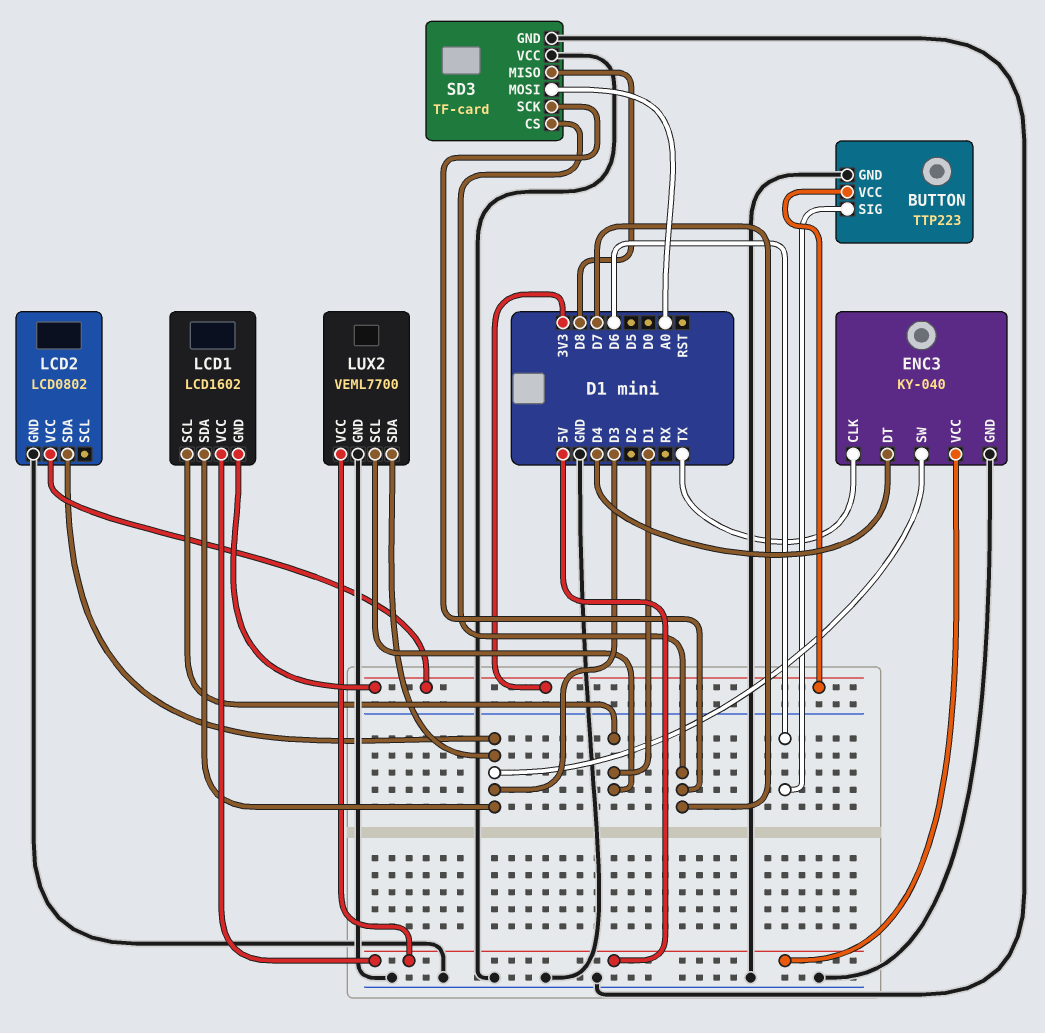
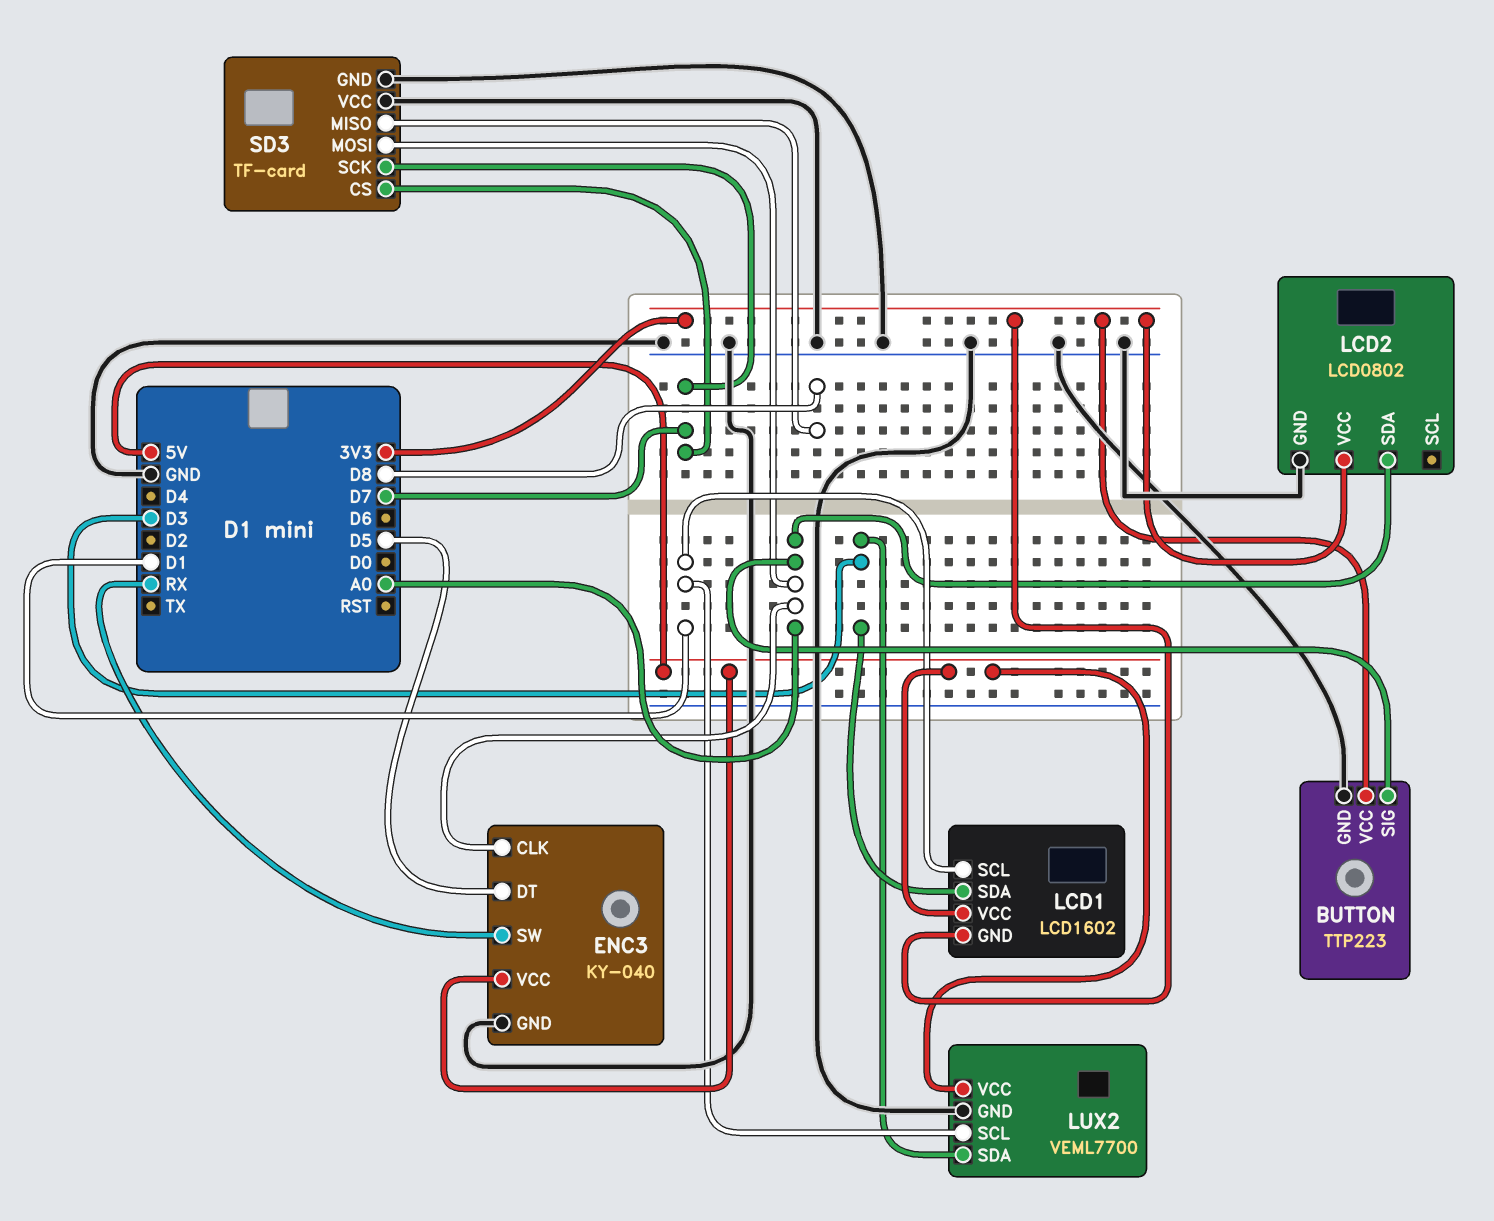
BUTTON pin SIG: D6 -> A0
ENC3 pin CLK: TX -> A0
ENC3 pin DT: D4 -> D5
ENC3 pin SW: D3 -> RX
LCD2 pin SDA: D3 -> A0

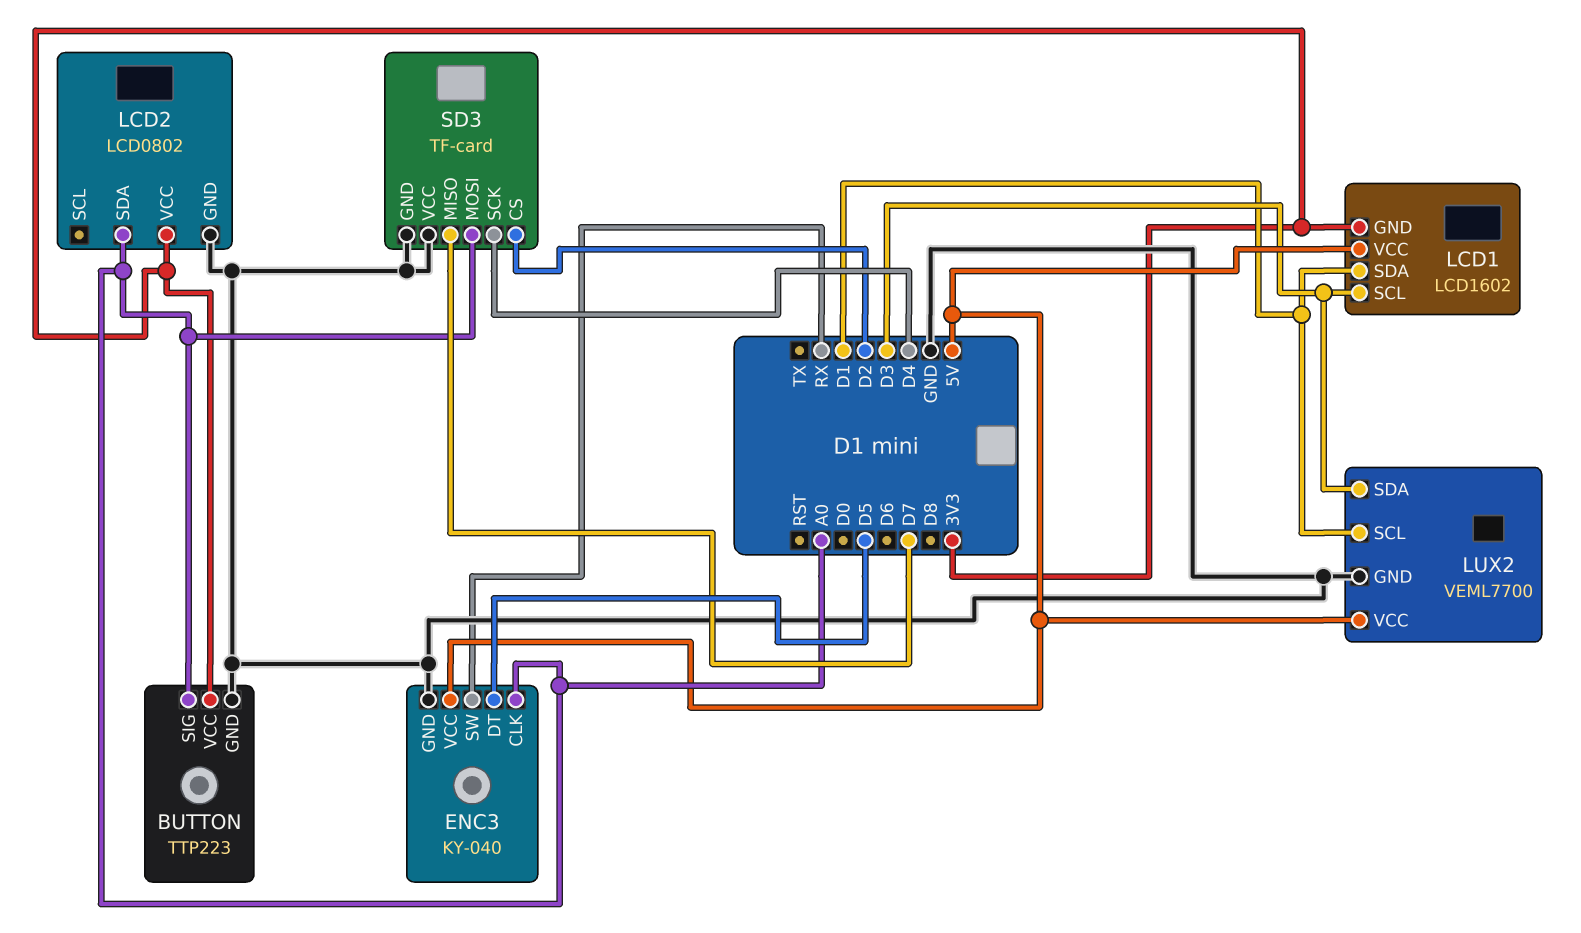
LCD1 pin SCL: D1 -> D3
LCD1 pin SDA: D3 -> D1
SD3 pin CS: D7 -> D2
SD3 pin MISO: D8 -> D7
SD3 pin SCK: D7 -> D4

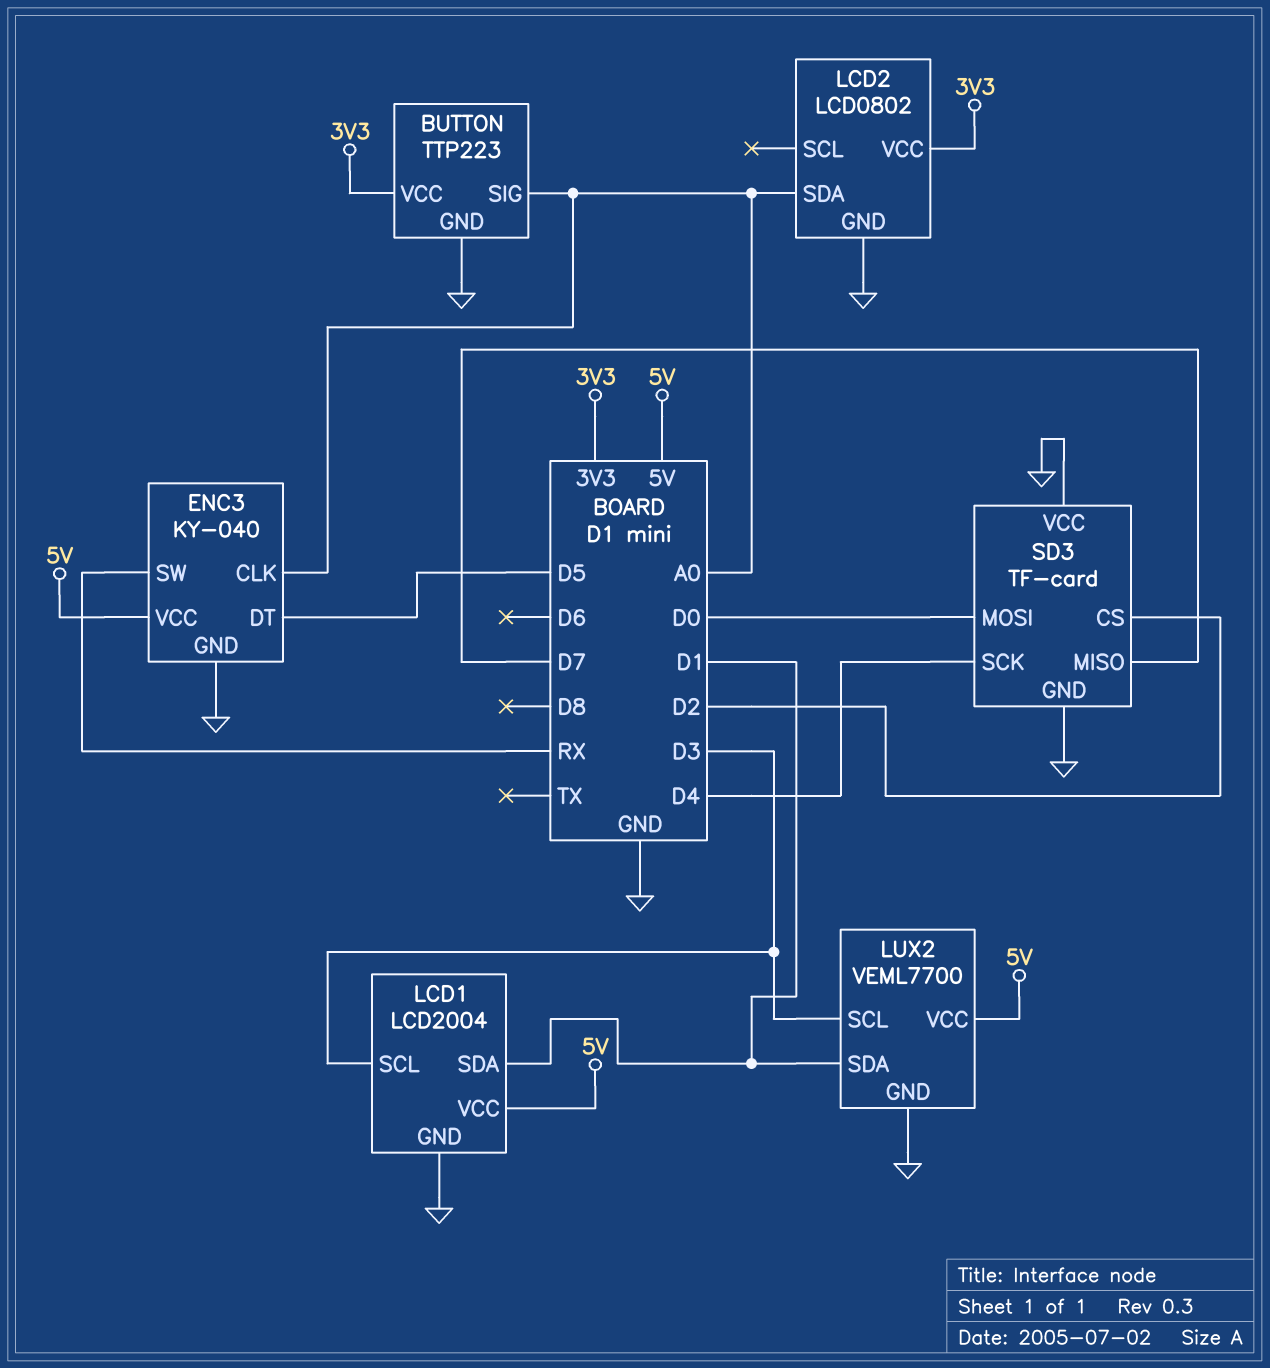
LCD1: LCD1602 -> LCD2004
LCD1 pin GND: 3V3 -> GND
LUX2 pin SCL: D1 -> D3
LUX2 pin SDA: D3 -> D1
SD3 pin MOSI: A0 -> D0

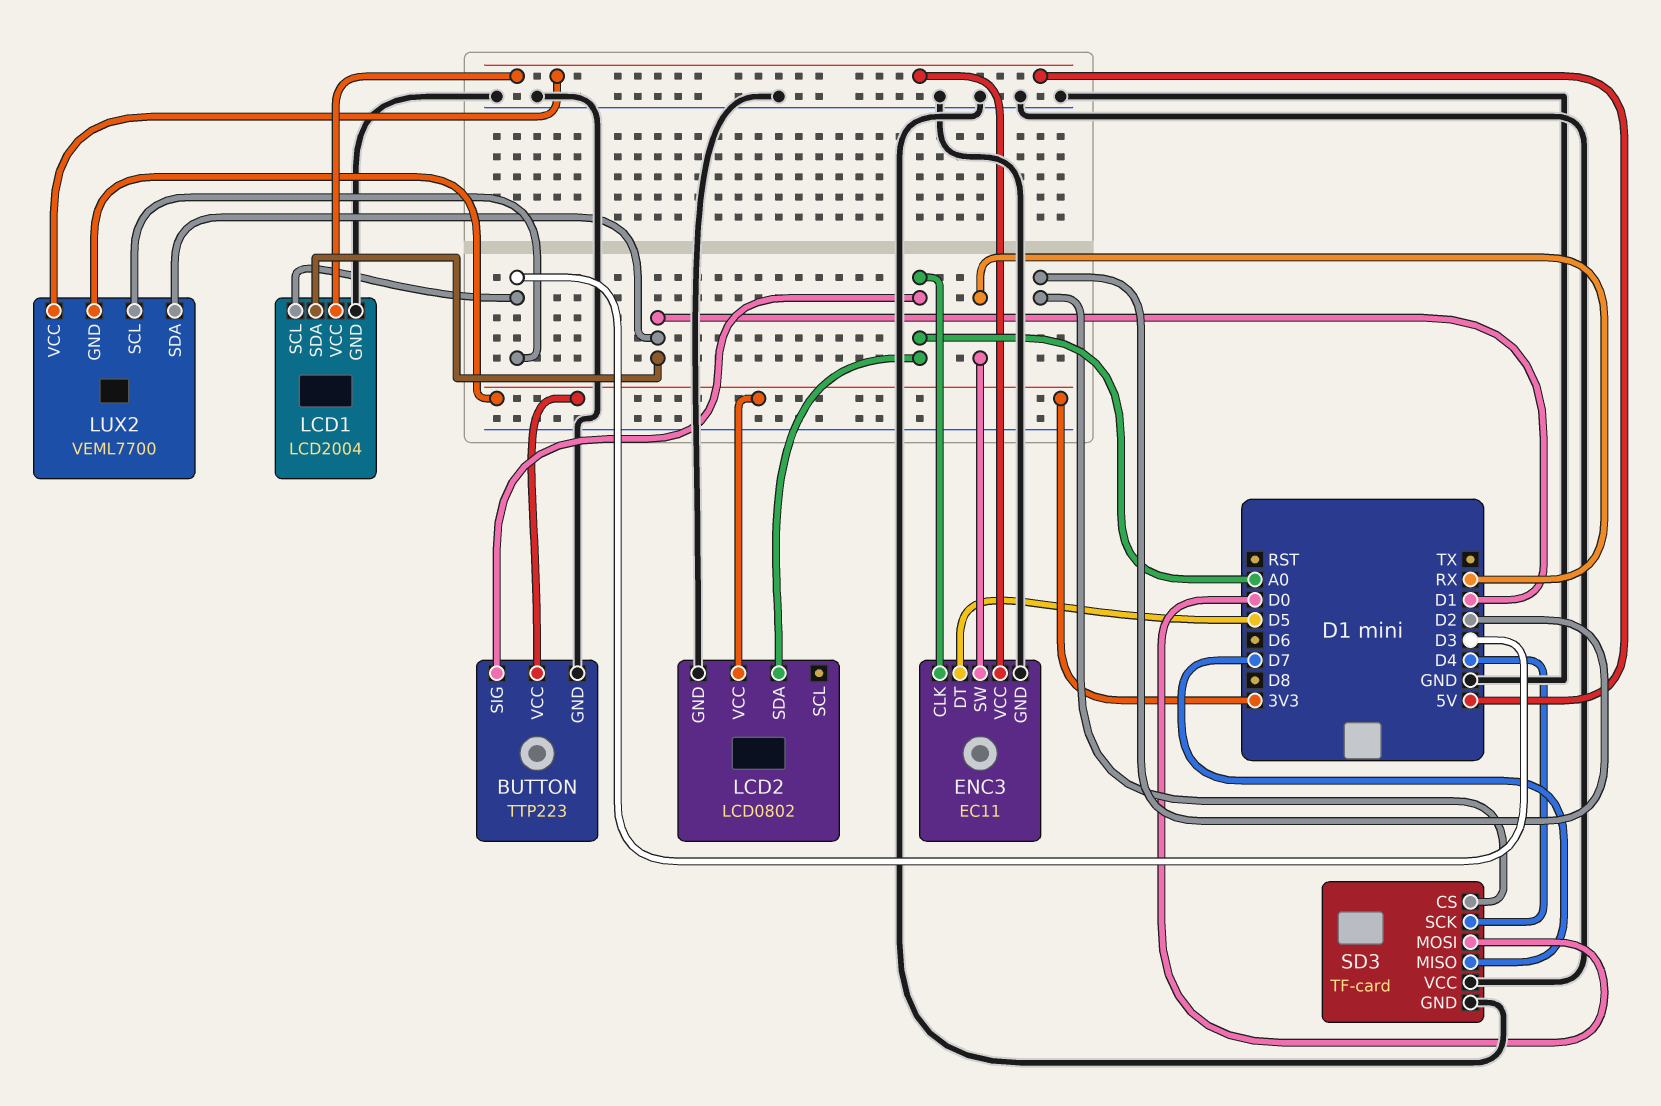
ENC3: KY-040 -> EC11
LUX2 pin GND: GND -> 3V3

